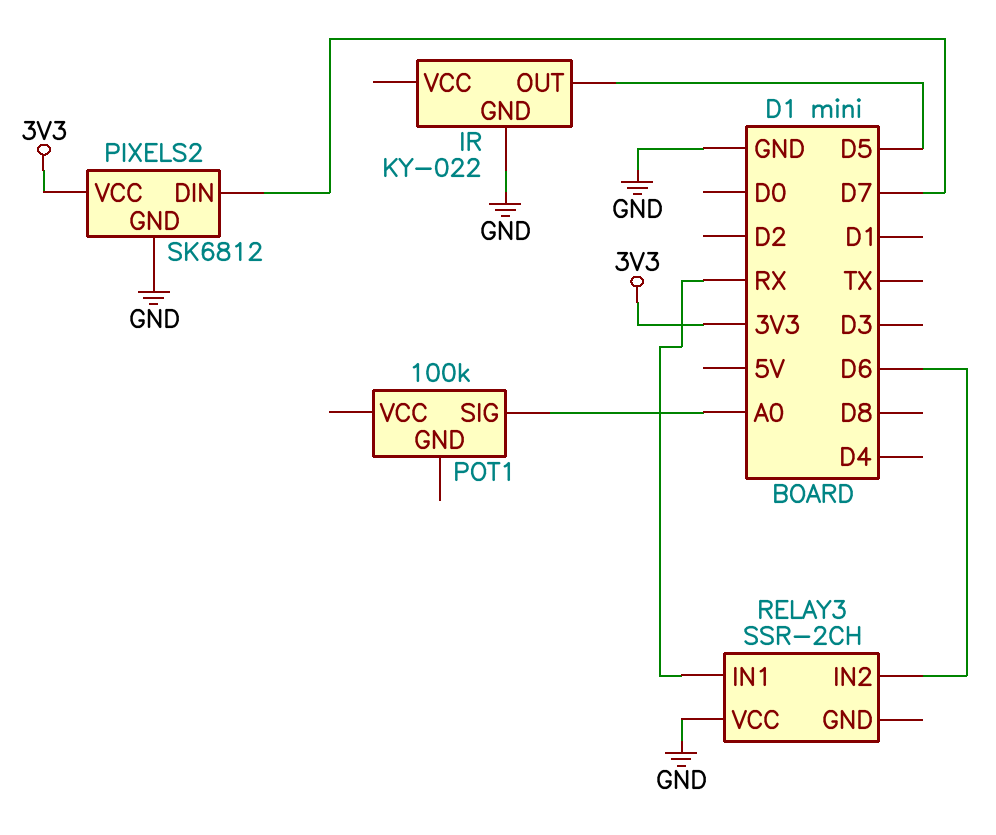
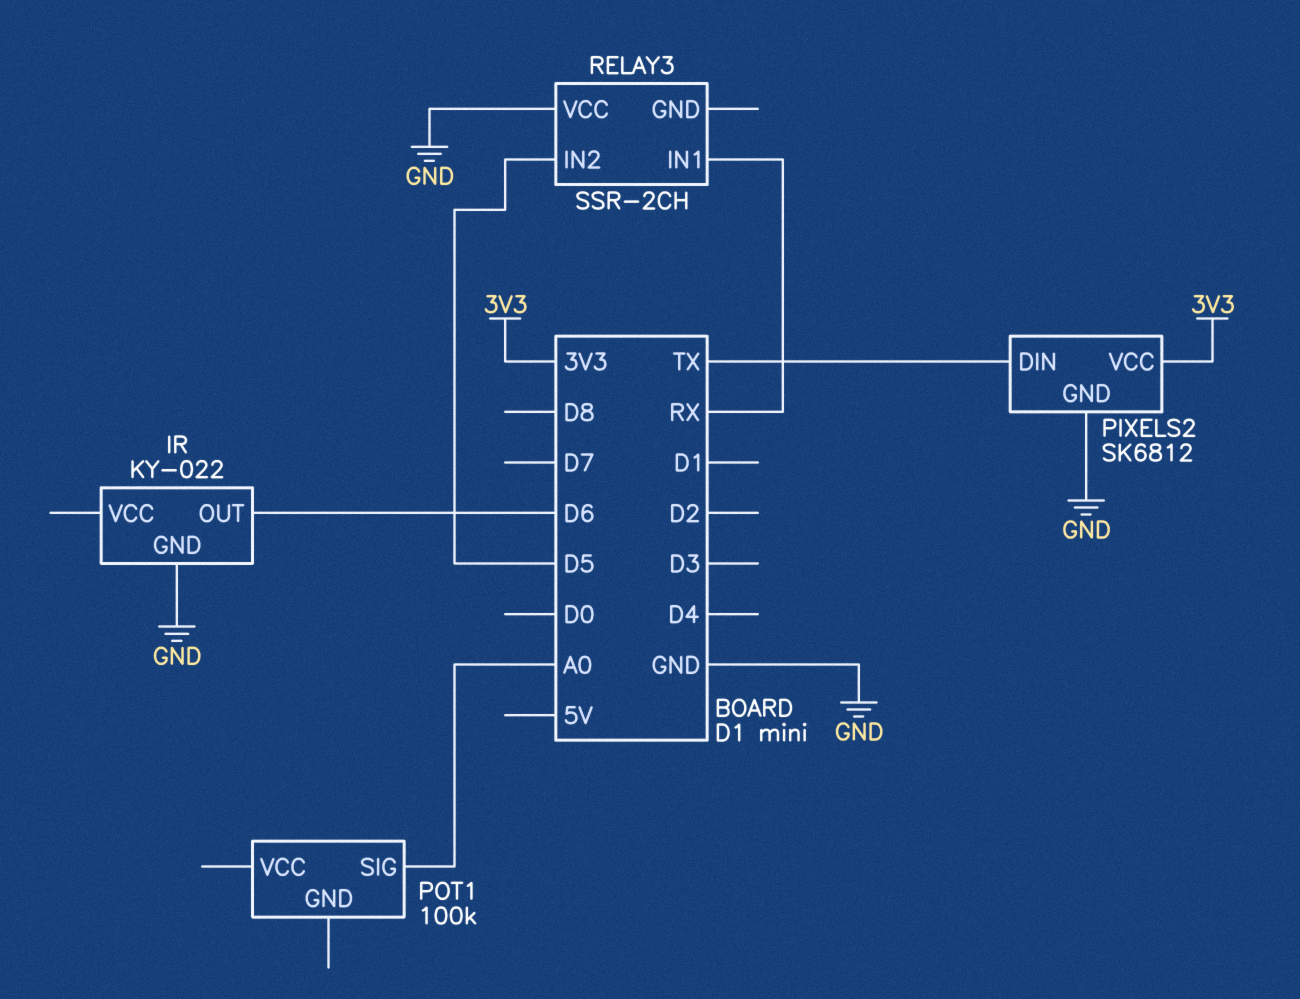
IR pin OUT: D5 -> D6
PIXELS2 pin DIN: D7 -> TX
RELAY3 pin IN2: D6 -> D5

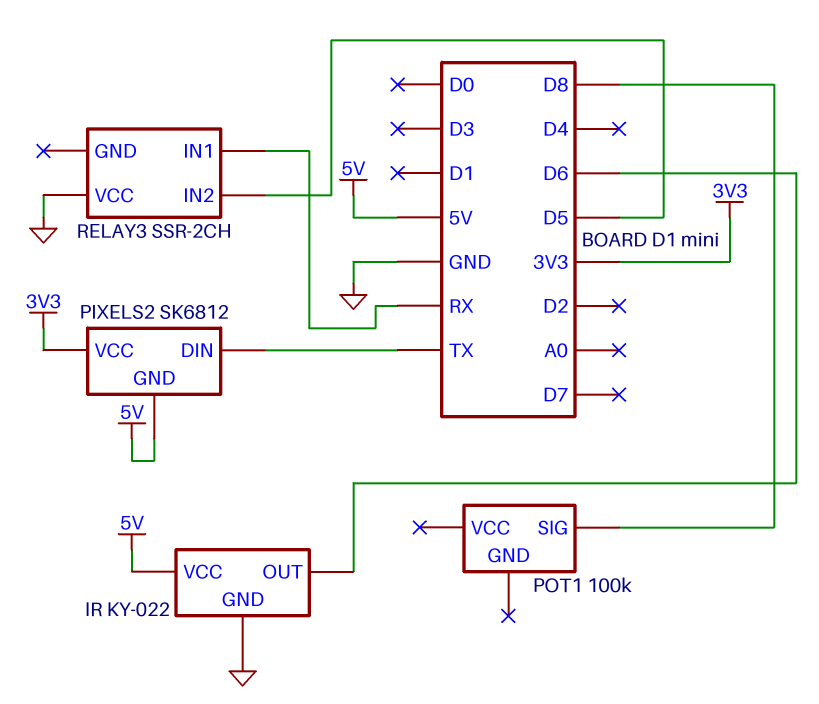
IR pin VCC: none -> 5V
PIXELS2 pin GND: GND -> 5V
POT1 pin SIG: A0 -> D8

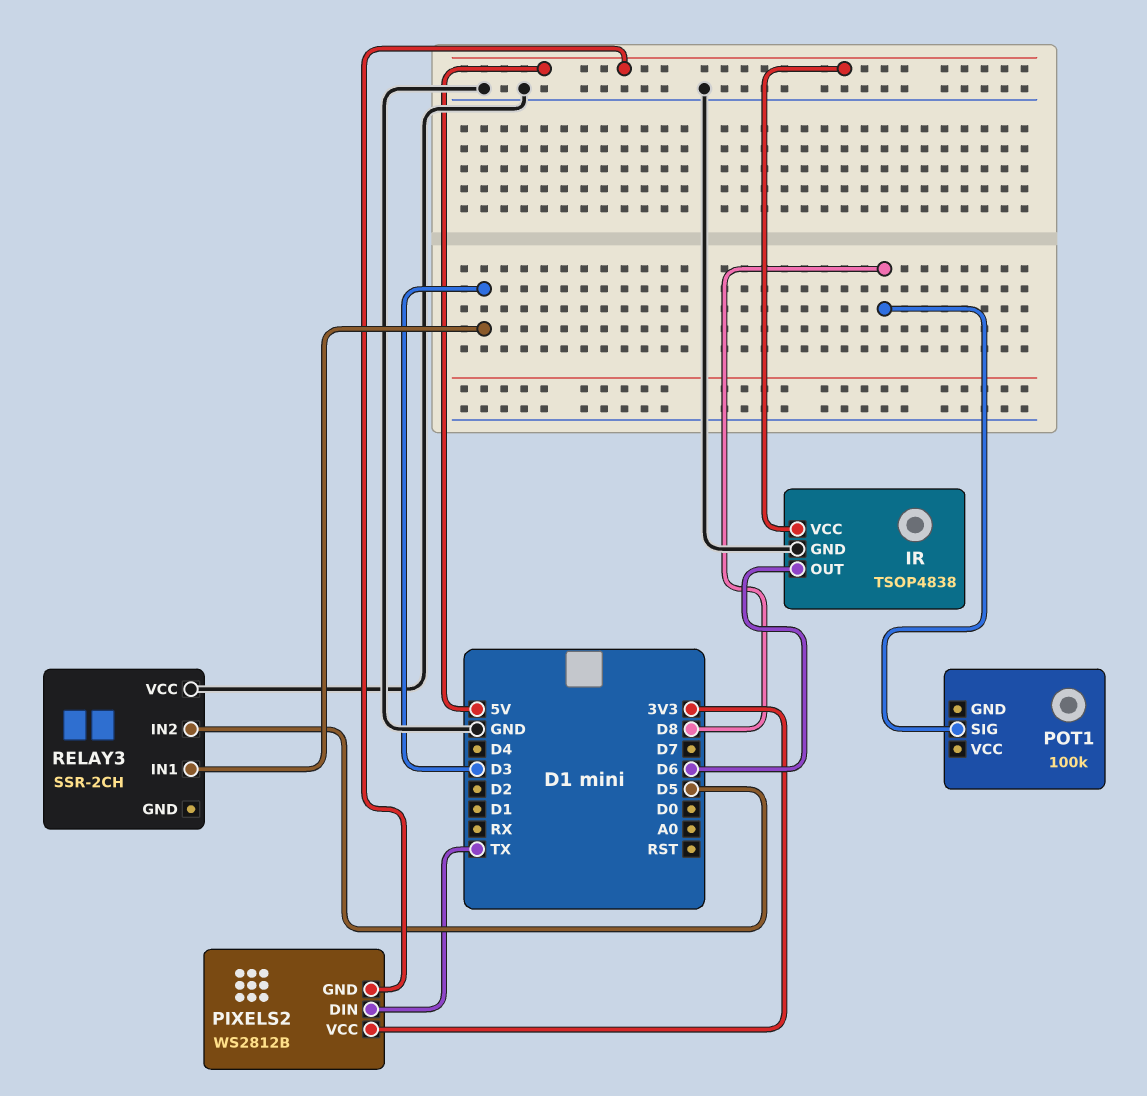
IR: KY-022 -> TSOP4838
PIXELS2: SK6812 -> WS2812B
RELAY3 pin IN1: RX -> D3

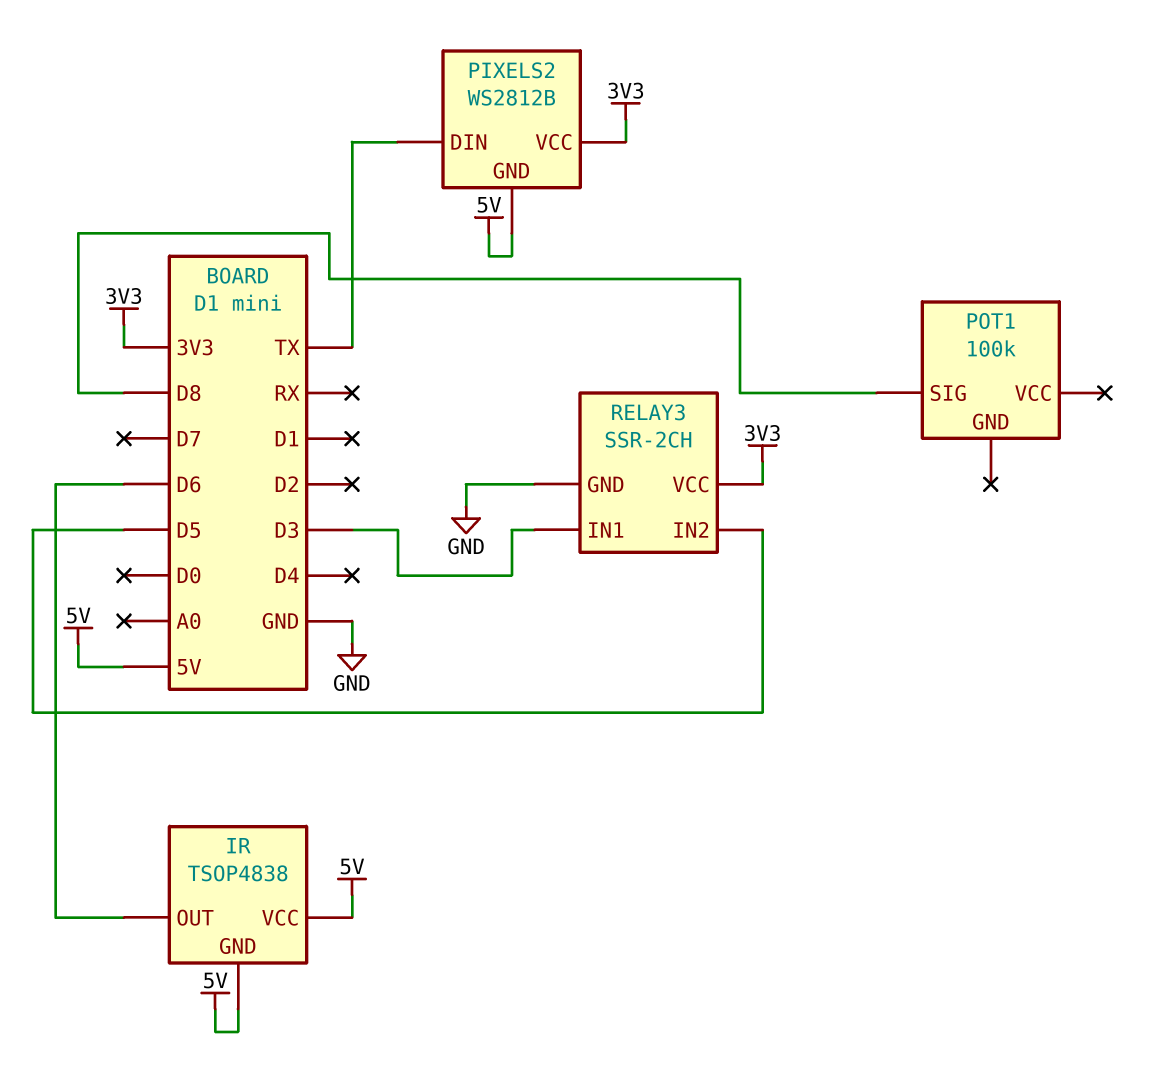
IR pin GND: GND -> 5V
RELAY3 pin GND: none -> GND
RELAY3 pin VCC: GND -> 3V3

